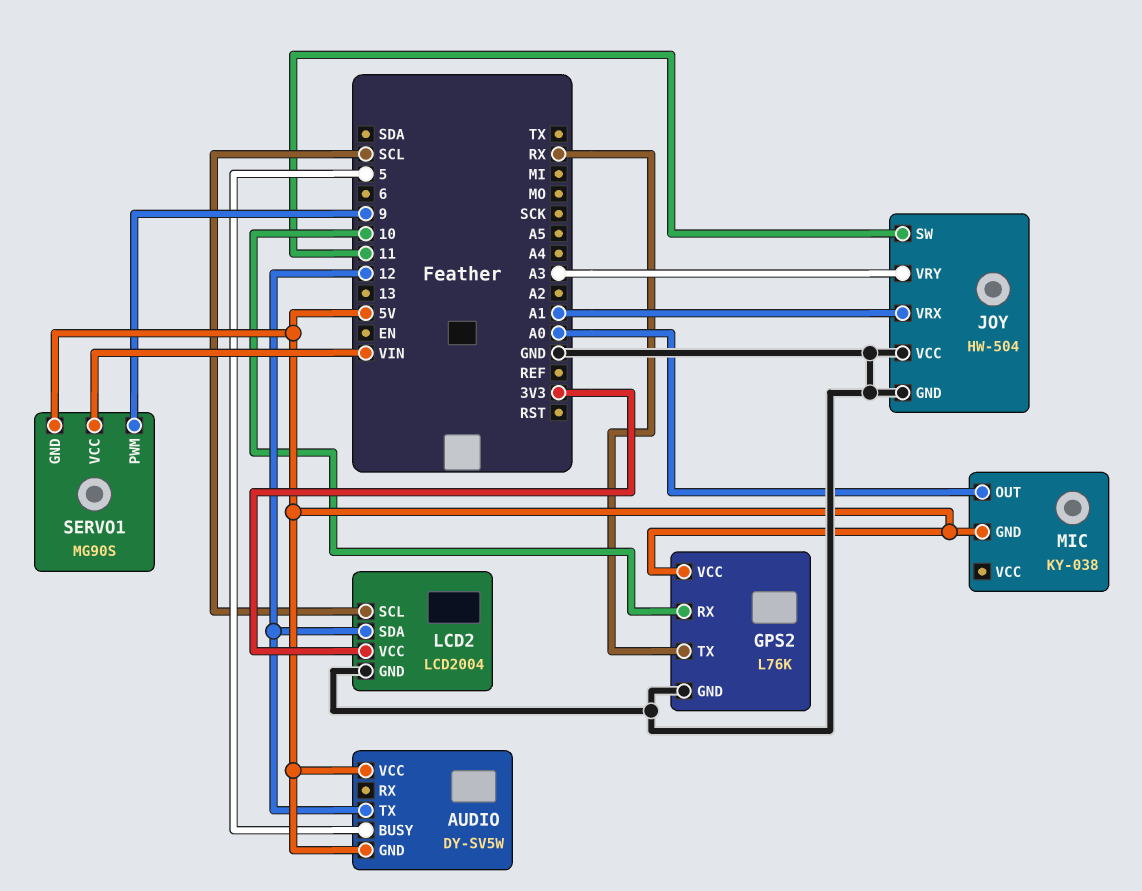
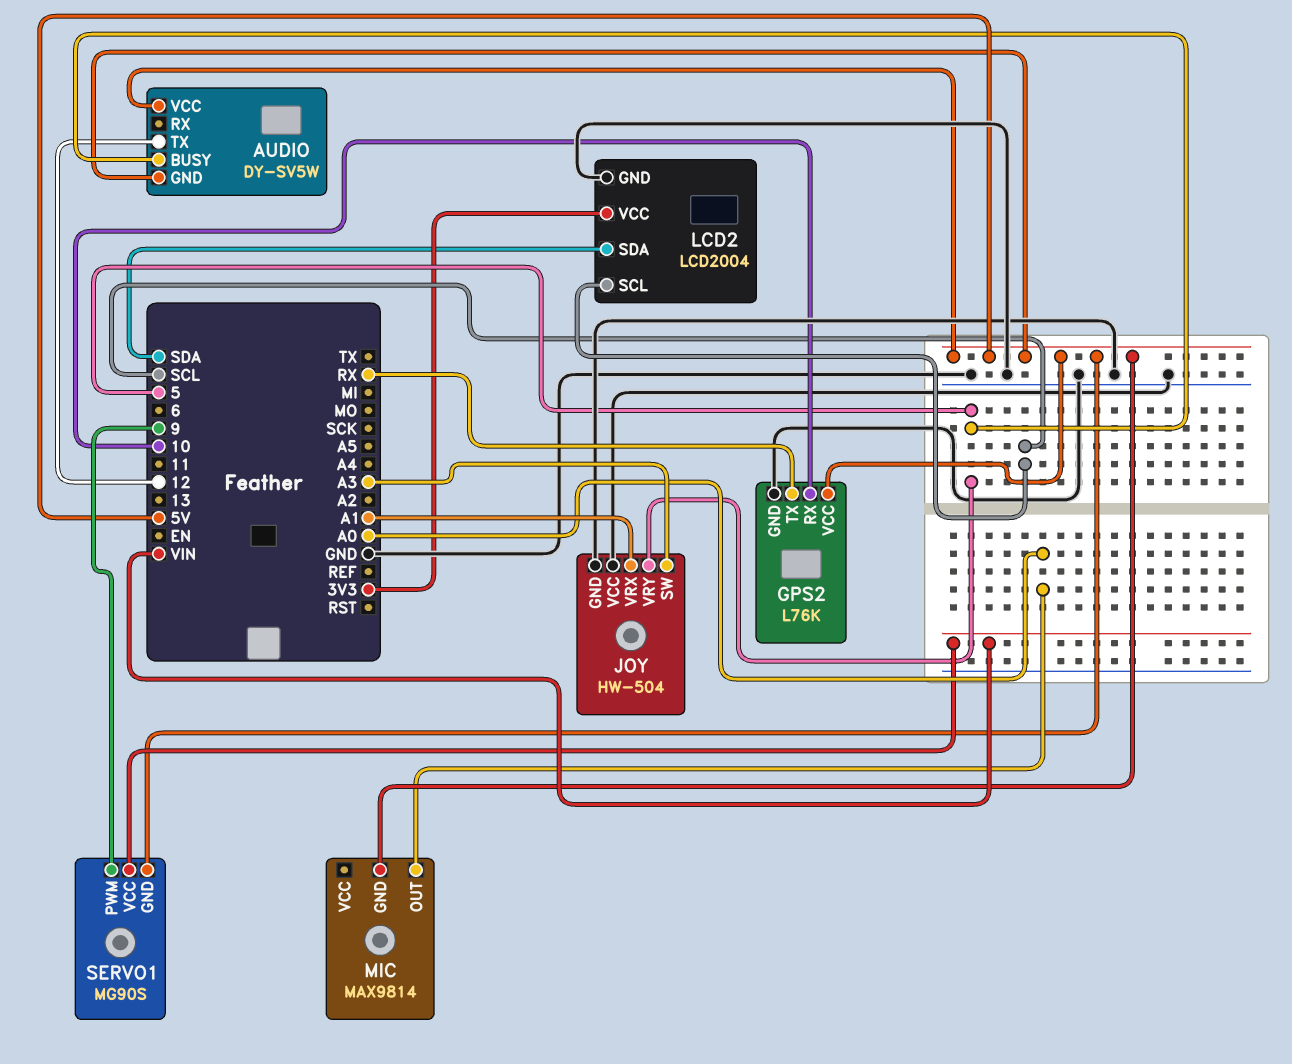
JOY pin SW: 11 -> A3
JOY pin VRY: A3 -> 5
LCD2 pin SDA: 12 -> SDA
MIC: KY-038 -> MAX9814

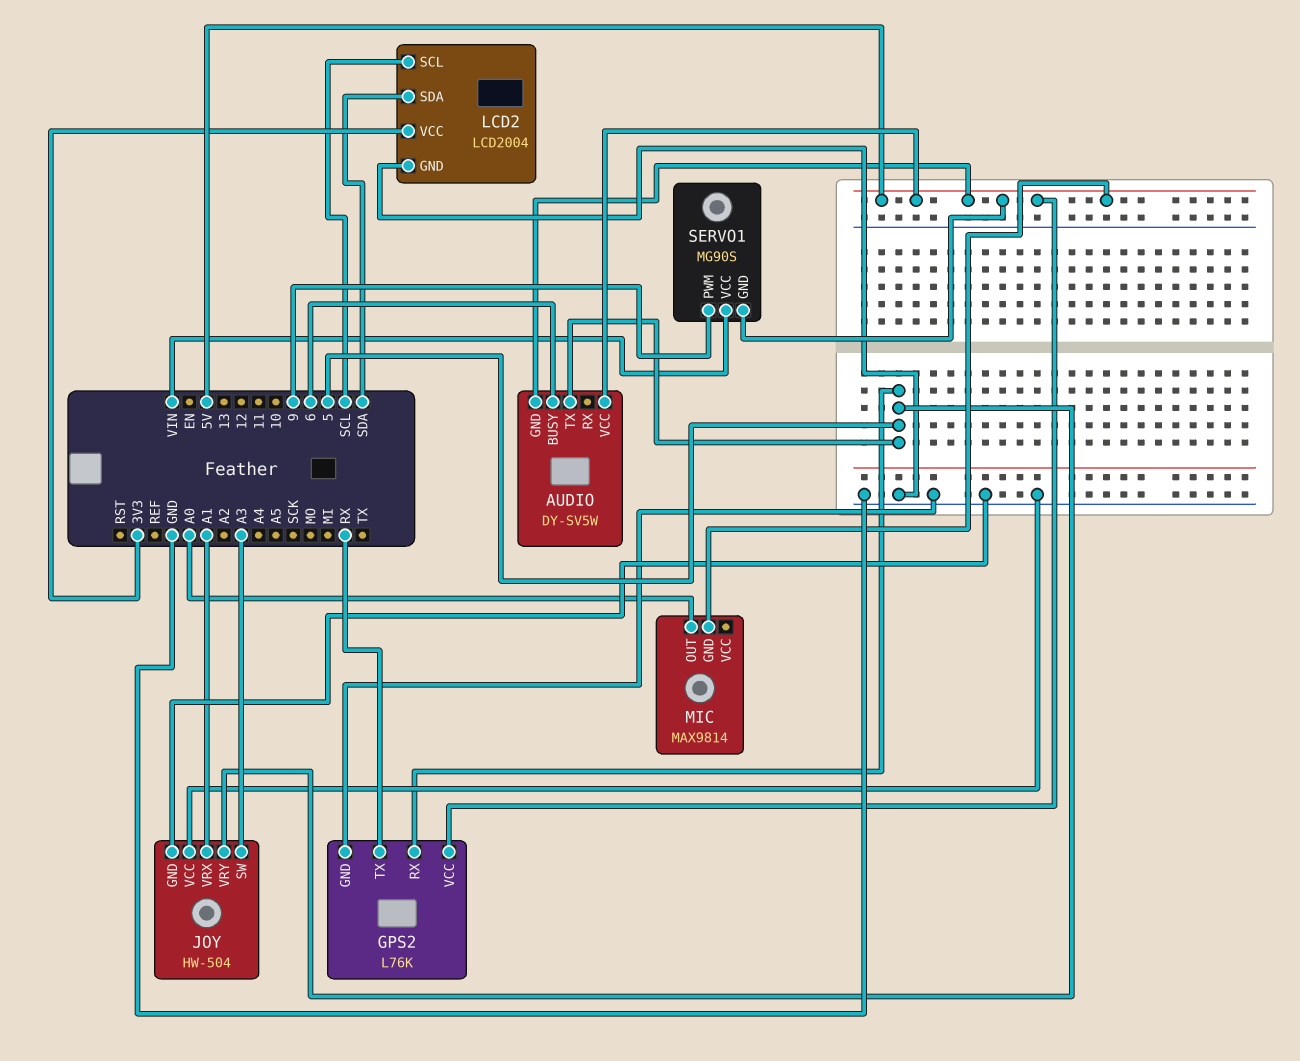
AUDIO pin BUSY: 5 -> 6
AUDIO pin TX: 12 -> 5
GPS2 pin RX: 10 -> 5

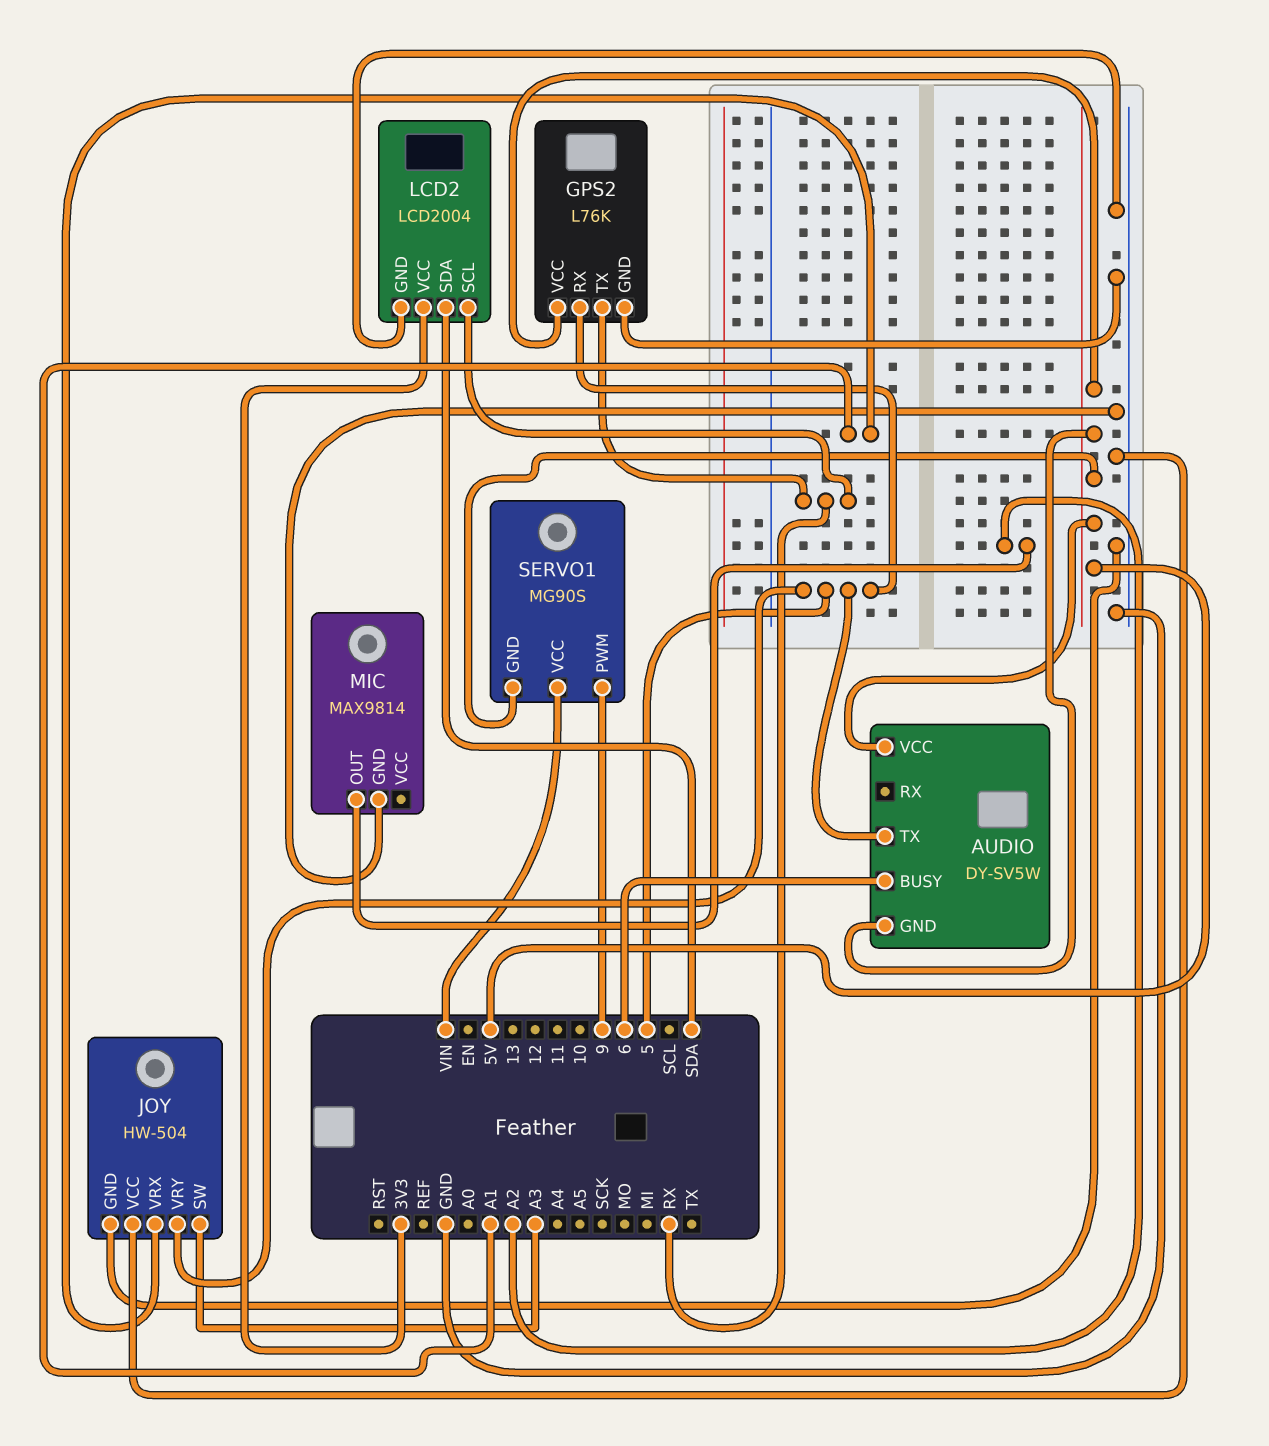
LCD2 pin SCL: SCL -> RX
MIC pin GND: 5V -> GND
MIC pin OUT: A0 -> A2

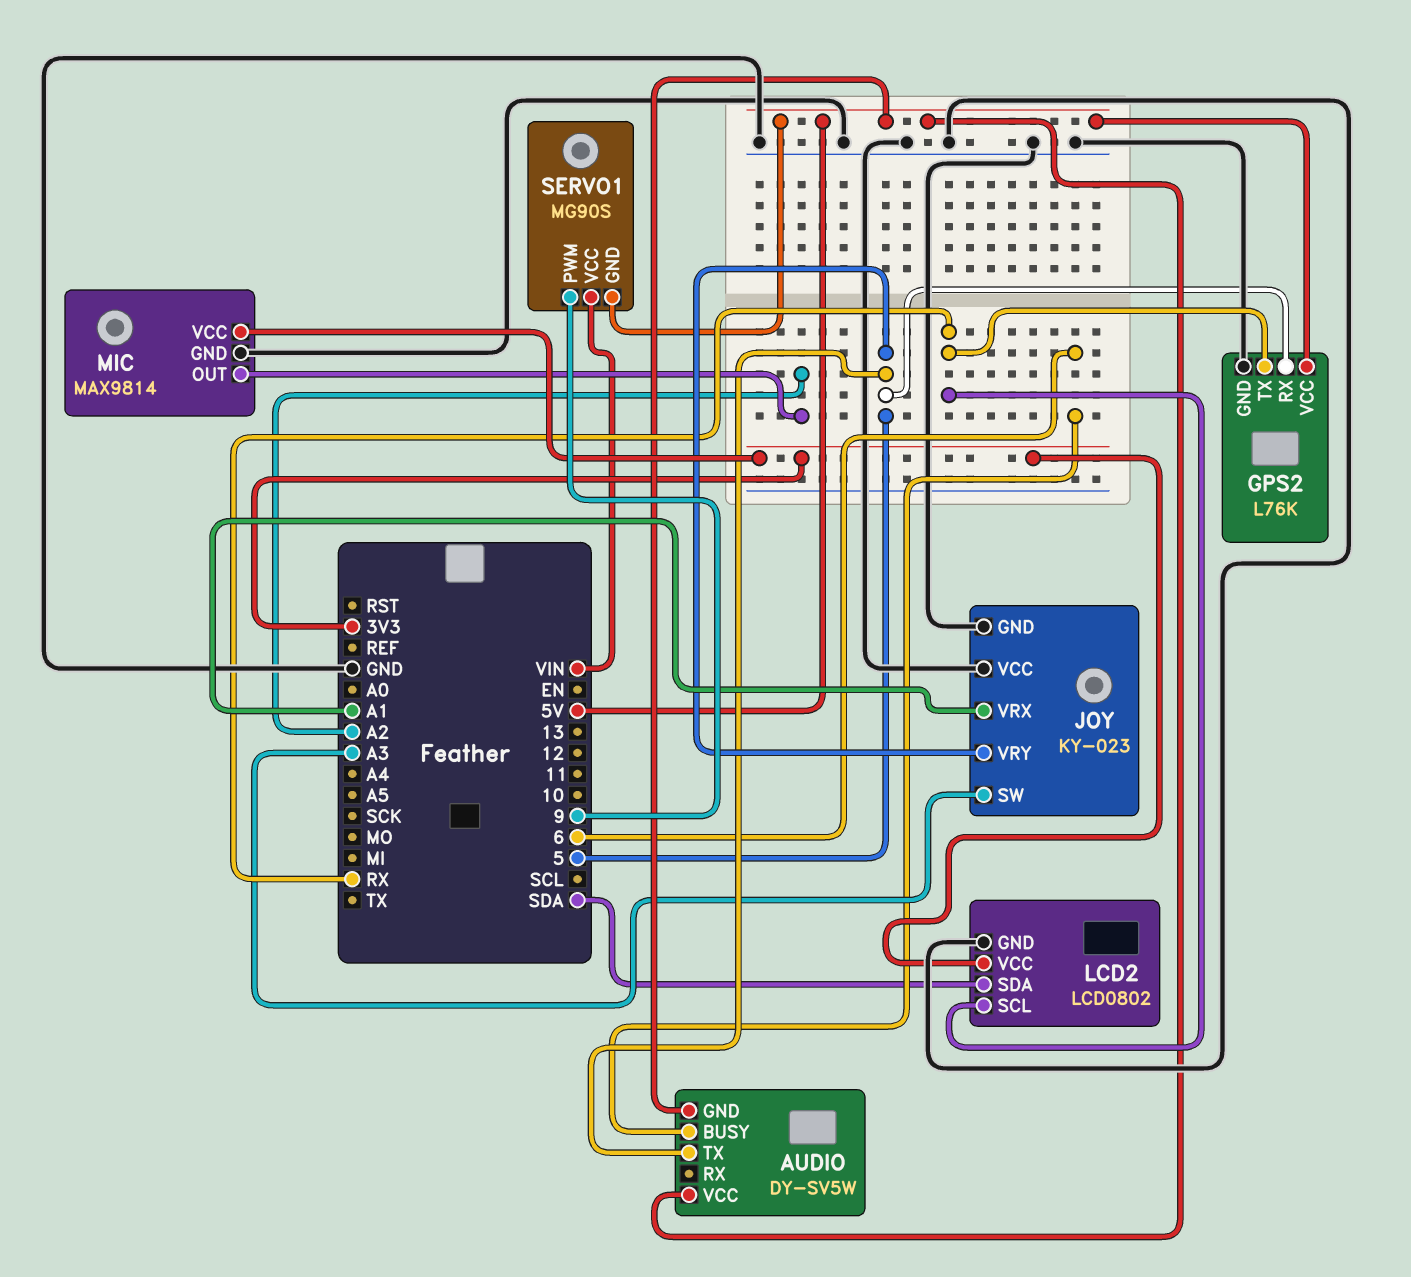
JOY: HW-504 -> KY-023
LCD2: LCD2004 -> LCD0802
MIC pin VCC: none -> 3V3

